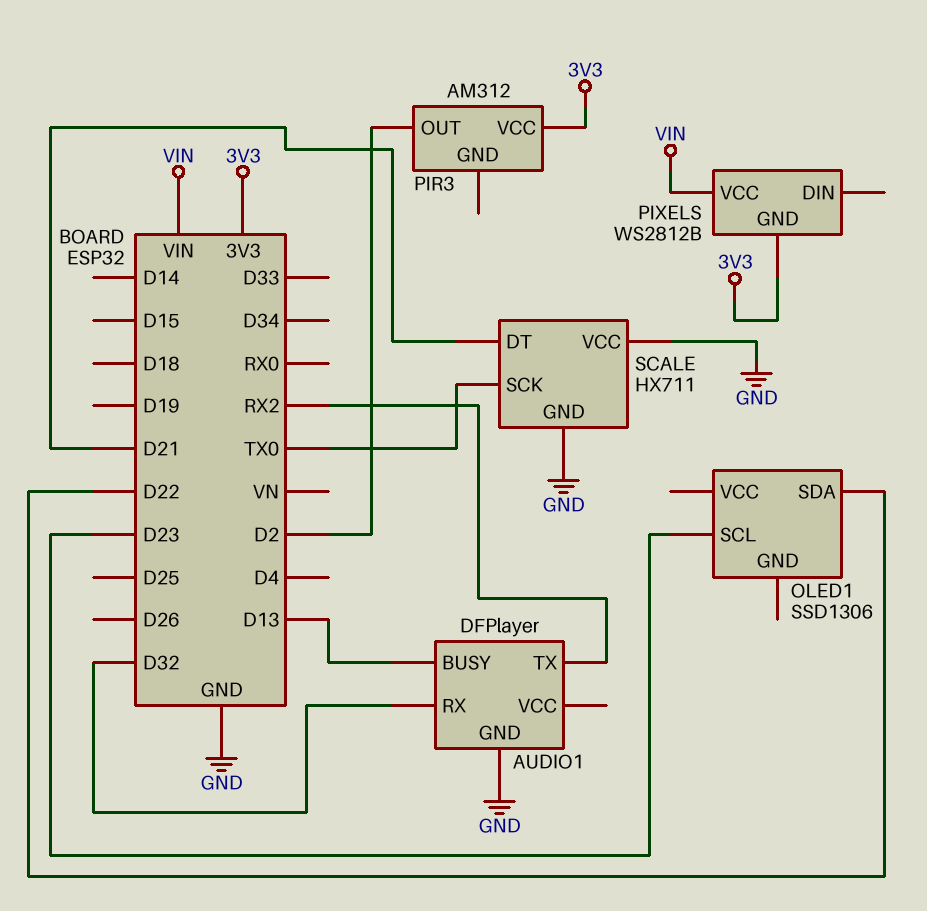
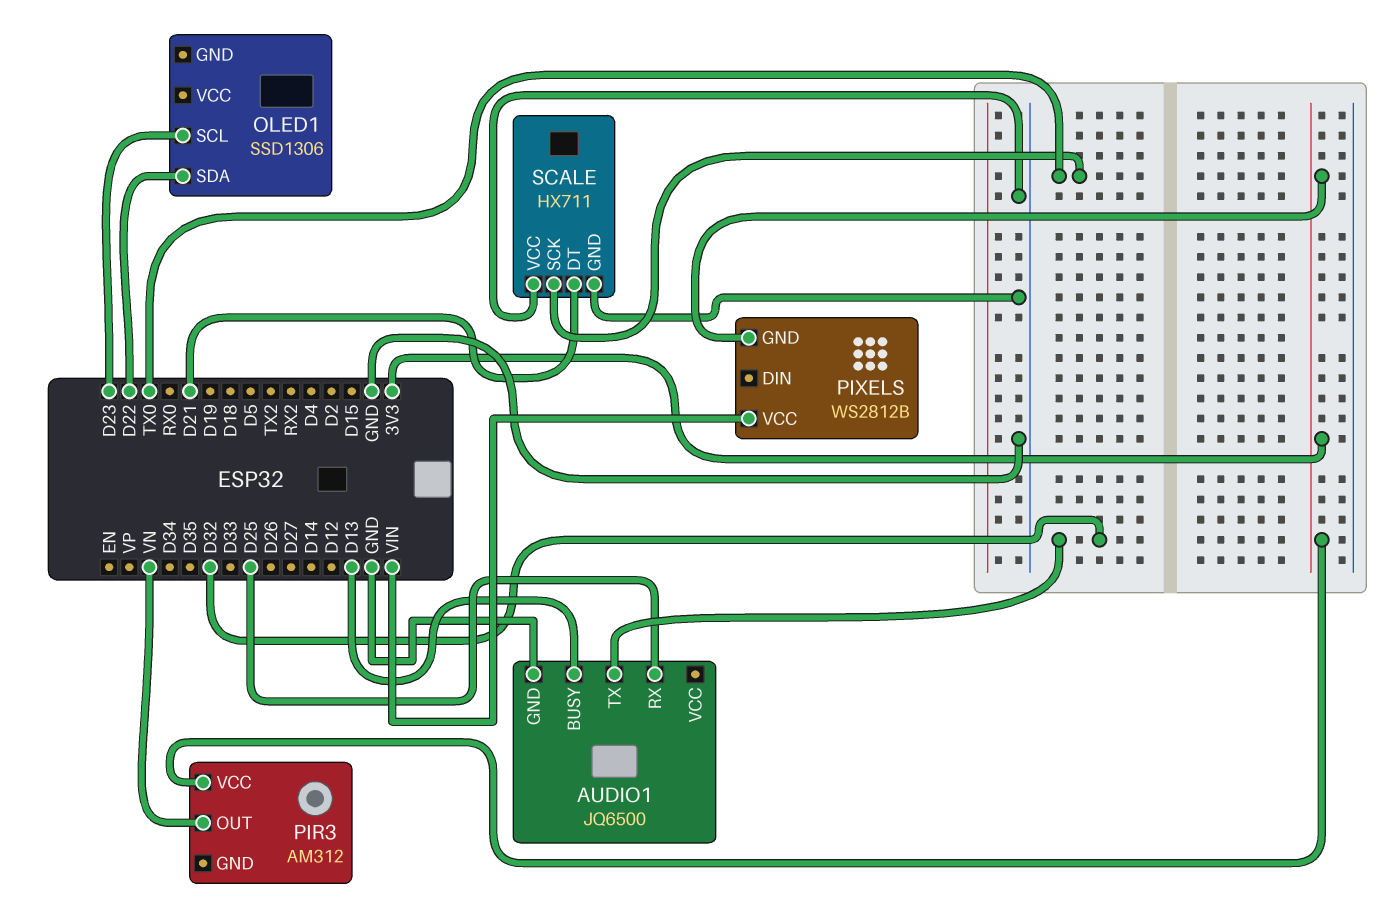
AUDIO1: DFPlayer -> JQ6500
AUDIO1 pin RX: D32 -> D25
AUDIO1 pin TX: RX2 -> D32
PIR3 pin OUT: D2 -> VN

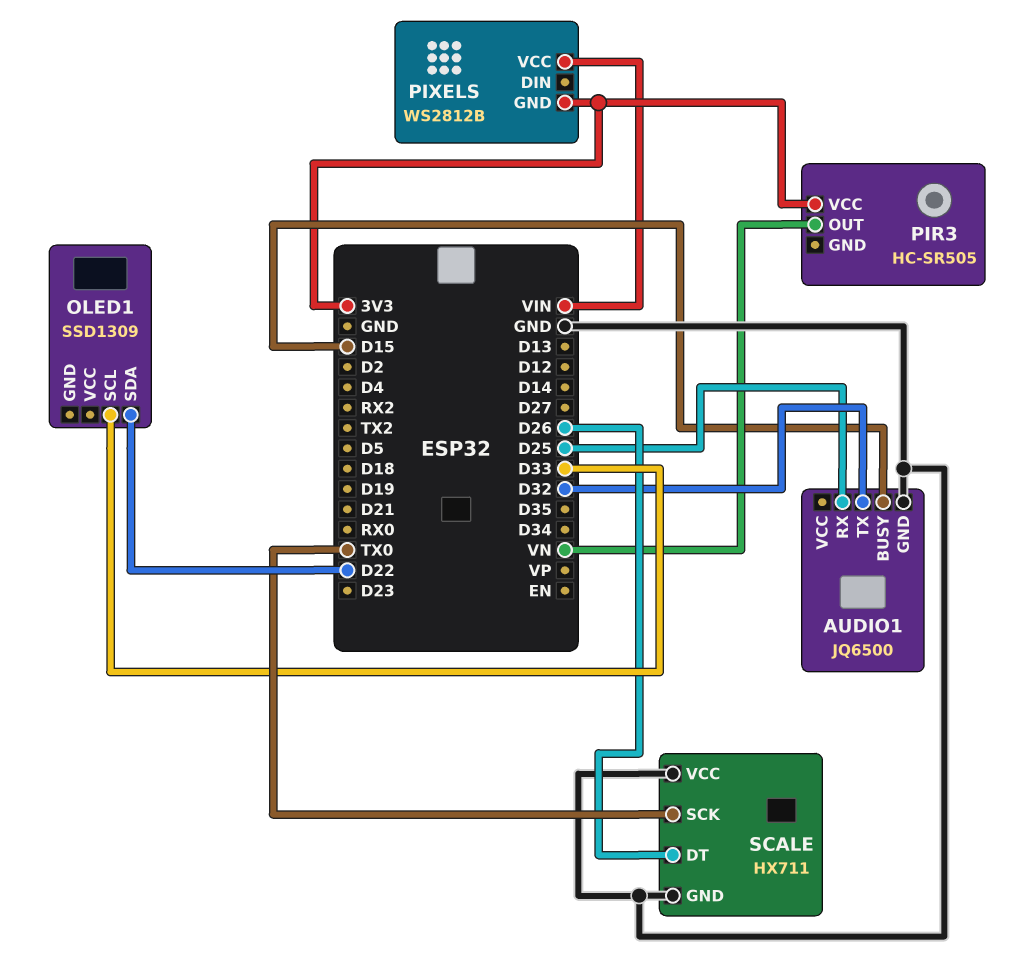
AUDIO1 pin BUSY: D13 -> D15
OLED1: SSD1306 -> SSD1309
OLED1 pin SCL: D23 -> D33
PIR3: AM312 -> HC-SR505
SCALE pin DT: D21 -> D26

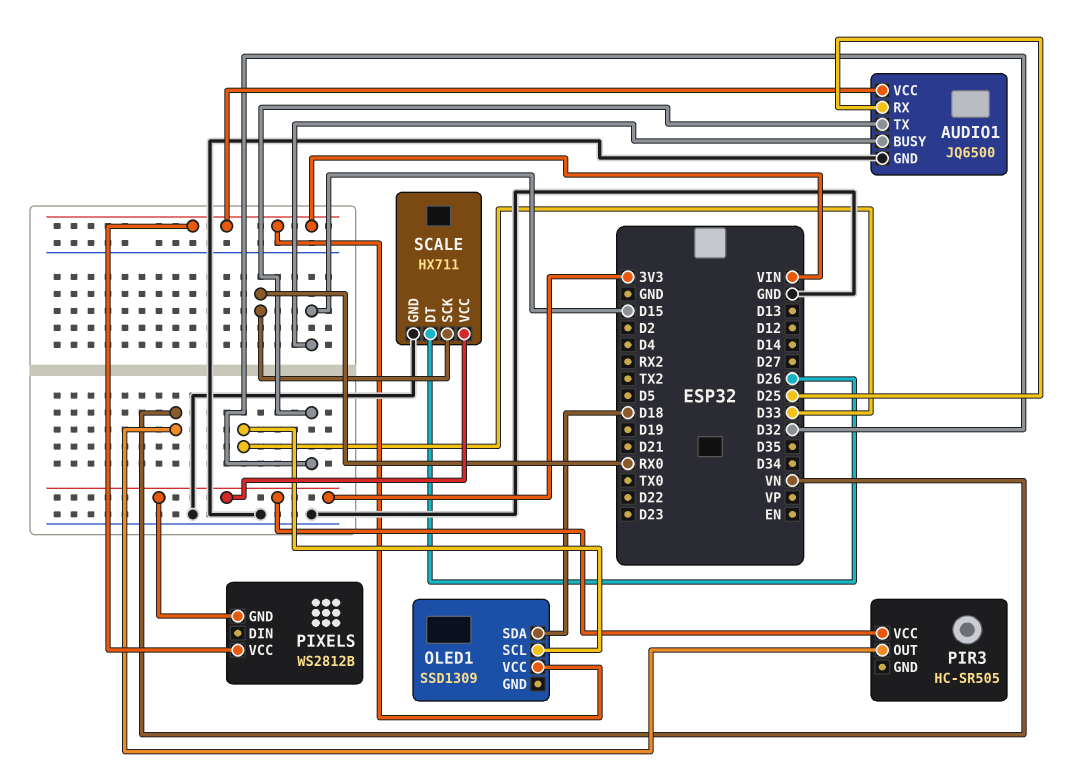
AUDIO1 pin VCC: none -> VIN
OLED1 pin SDA: D22 -> D18
OLED1 pin VCC: none -> VIN
SCALE pin SCK: TX0 -> RX0
SCALE pin VCC: GND -> 3V3

